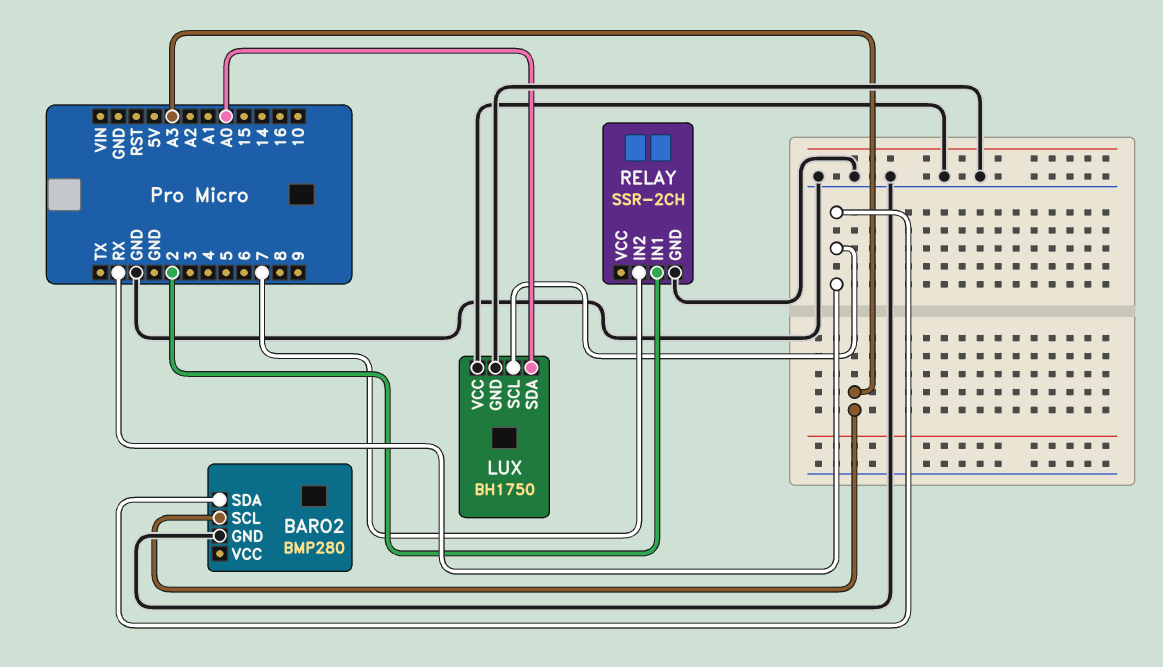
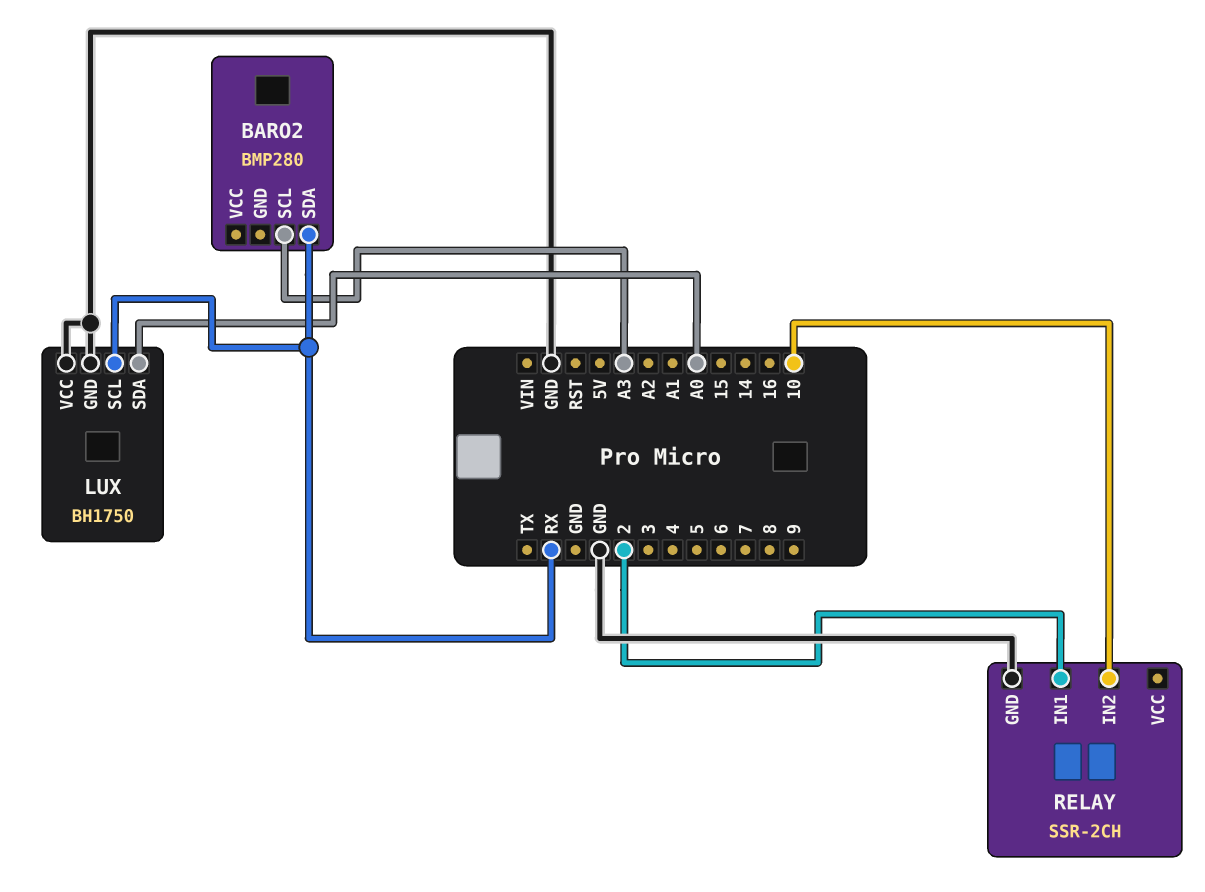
BARO2 pin GND: GND -> none
RELAY pin IN2: 7 -> 10

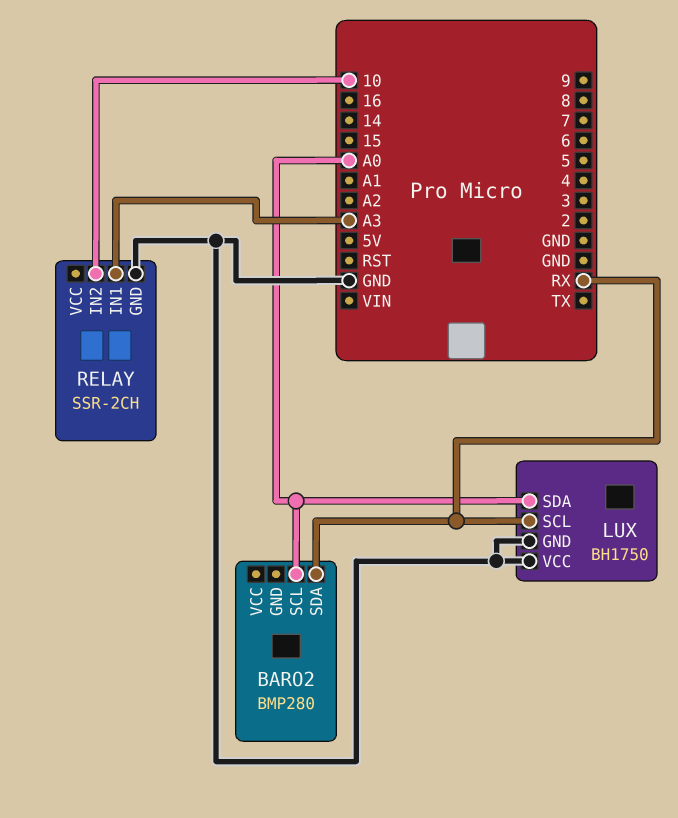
BARO2 pin SCL: A3 -> A0
RELAY pin IN1: 2 -> A3

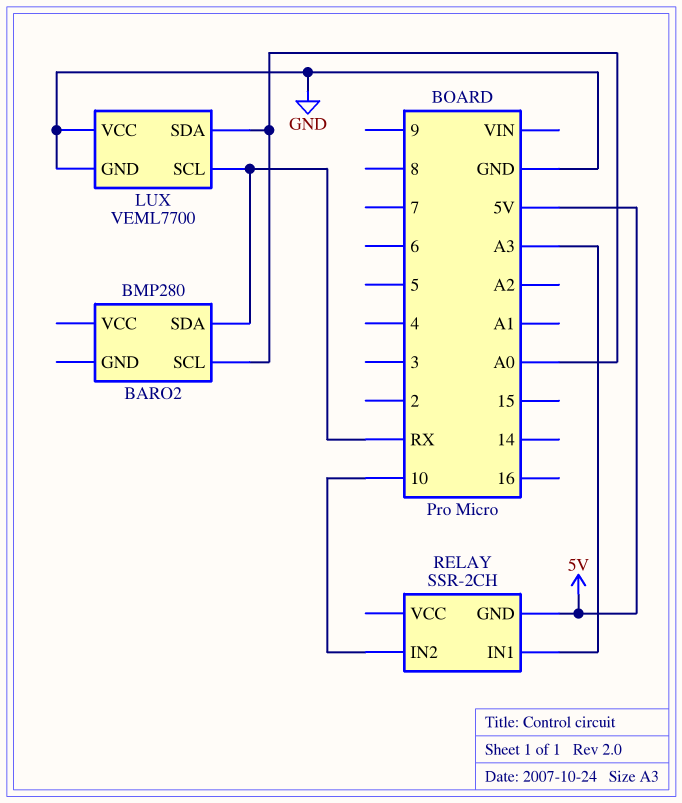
LUX: BH1750 -> VEML7700
RELAY pin GND: GND -> 5V

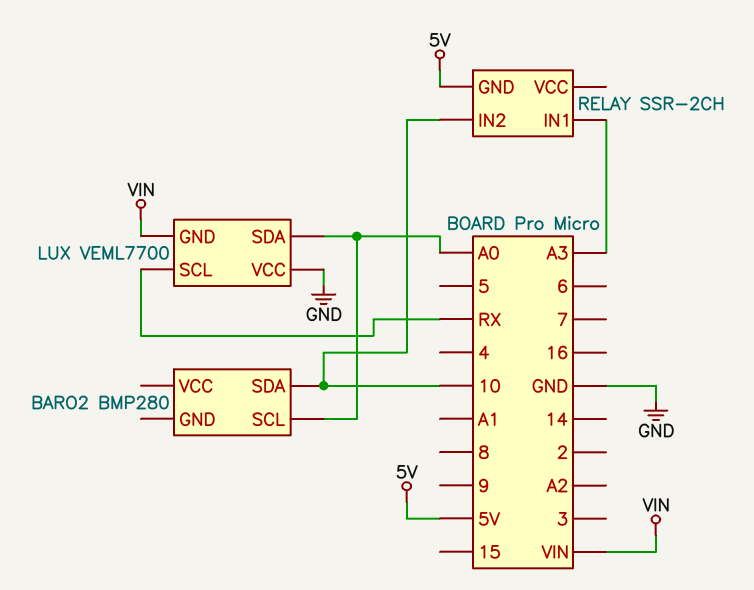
BARO2 pin SDA: RX -> 10
LUX pin GND: GND -> VIN

